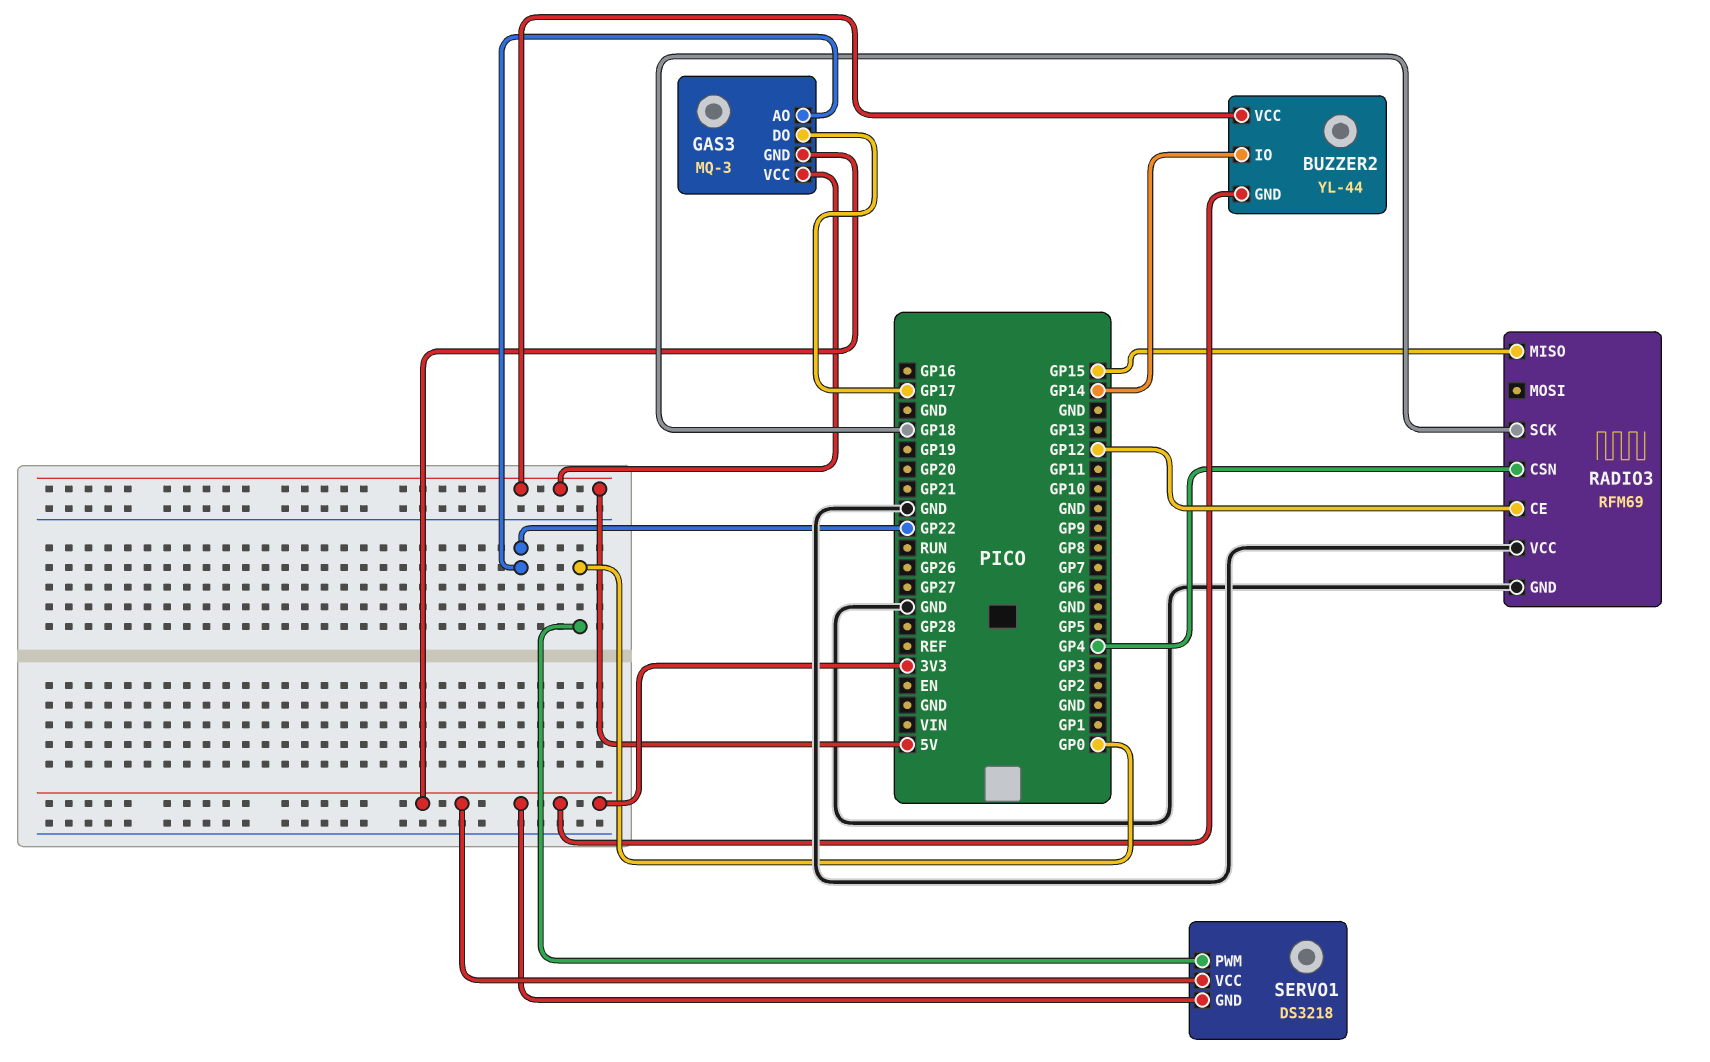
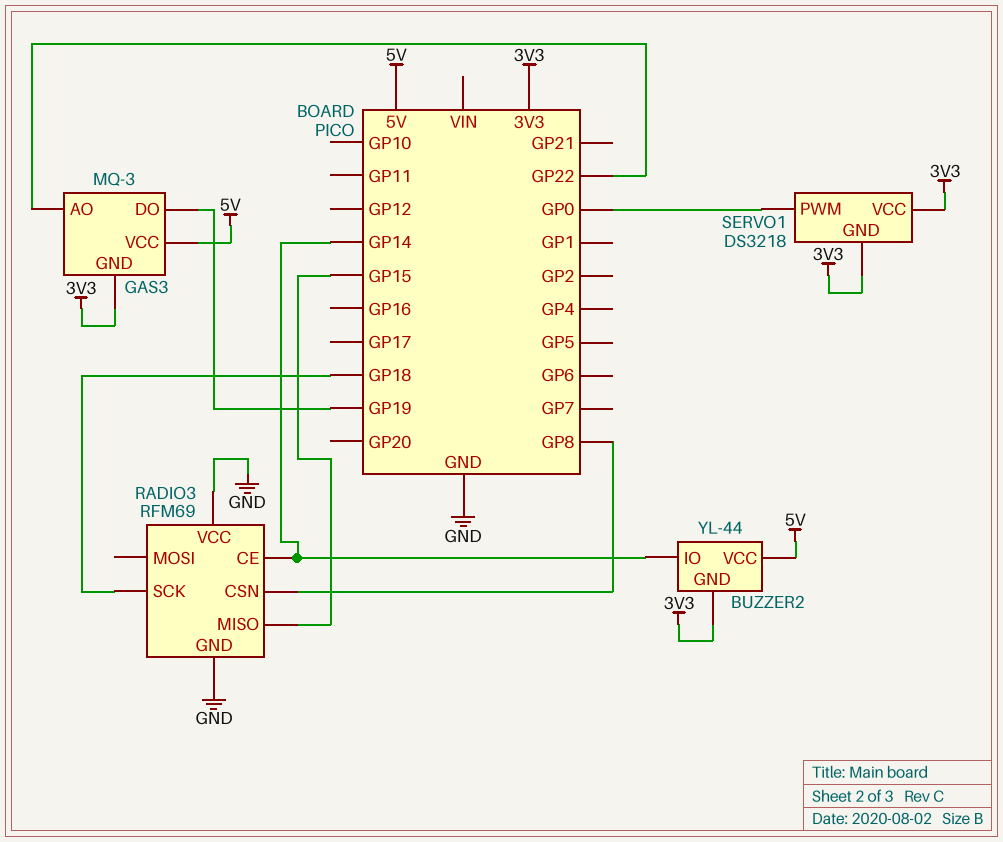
GAS3 pin DO: GP17 -> GP19
RADIO3 pin CE: GP12 -> GP14
RADIO3 pin CSN: GP4 -> GP8

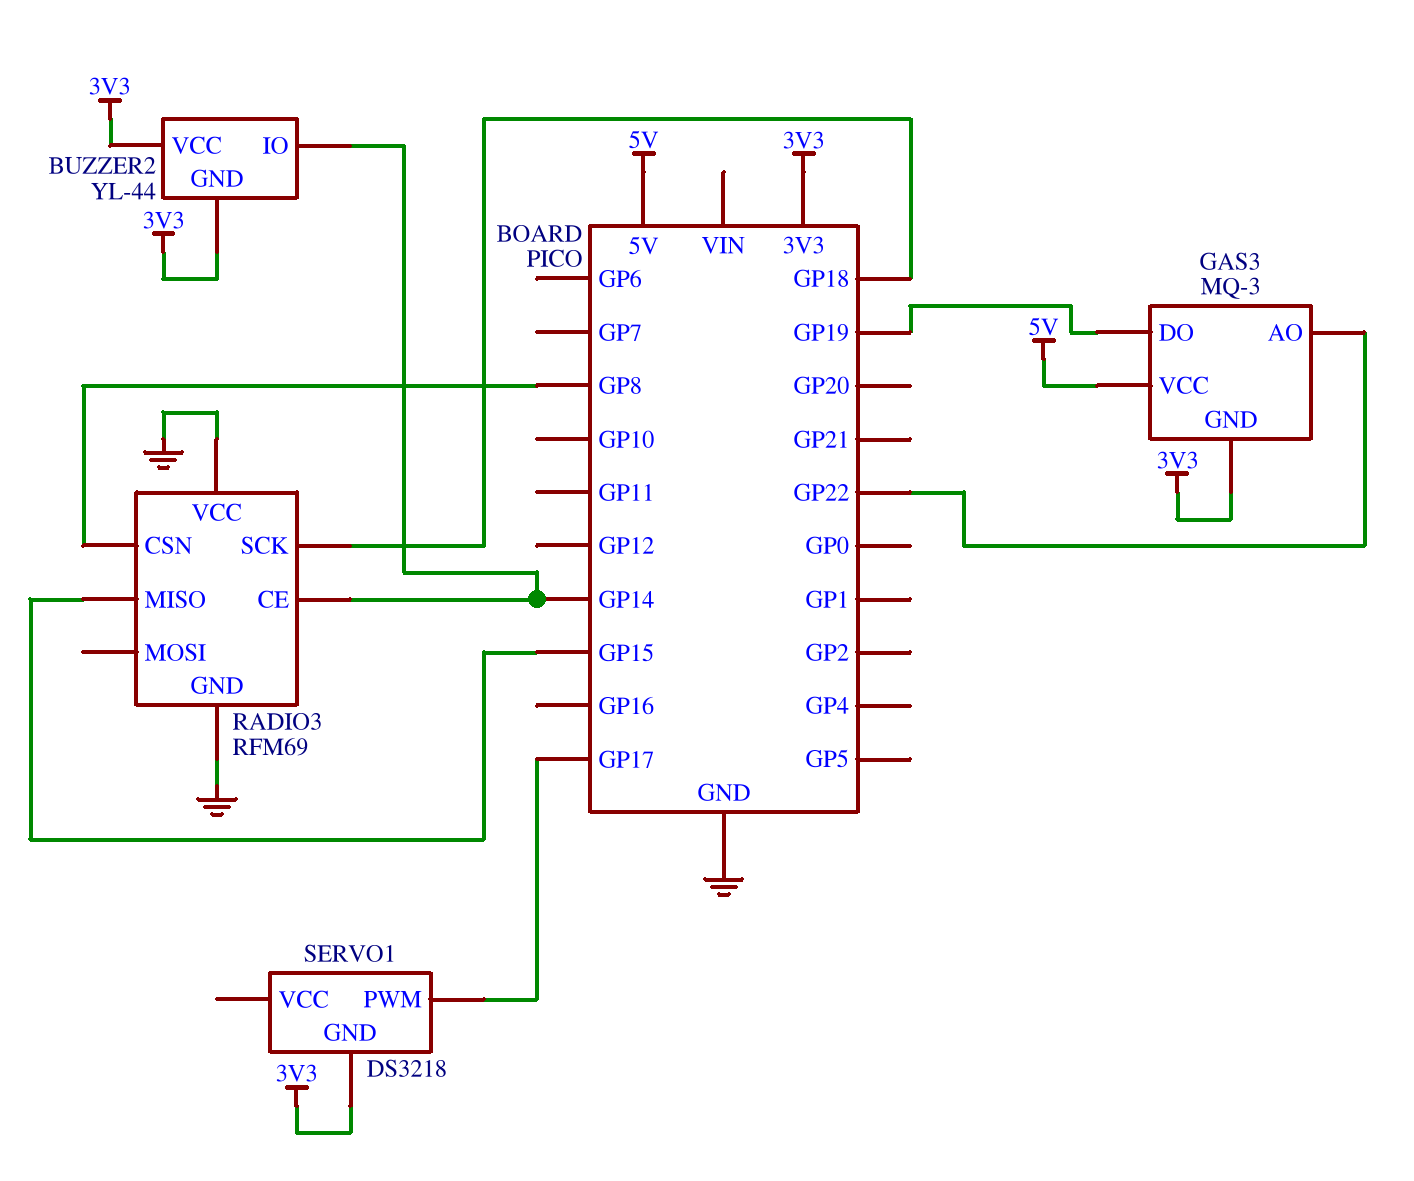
BUZZER2 pin VCC: 5V -> 3V3
SERVO1 pin PWM: GP0 -> GP17
SERVO1 pin VCC: 3V3 -> none

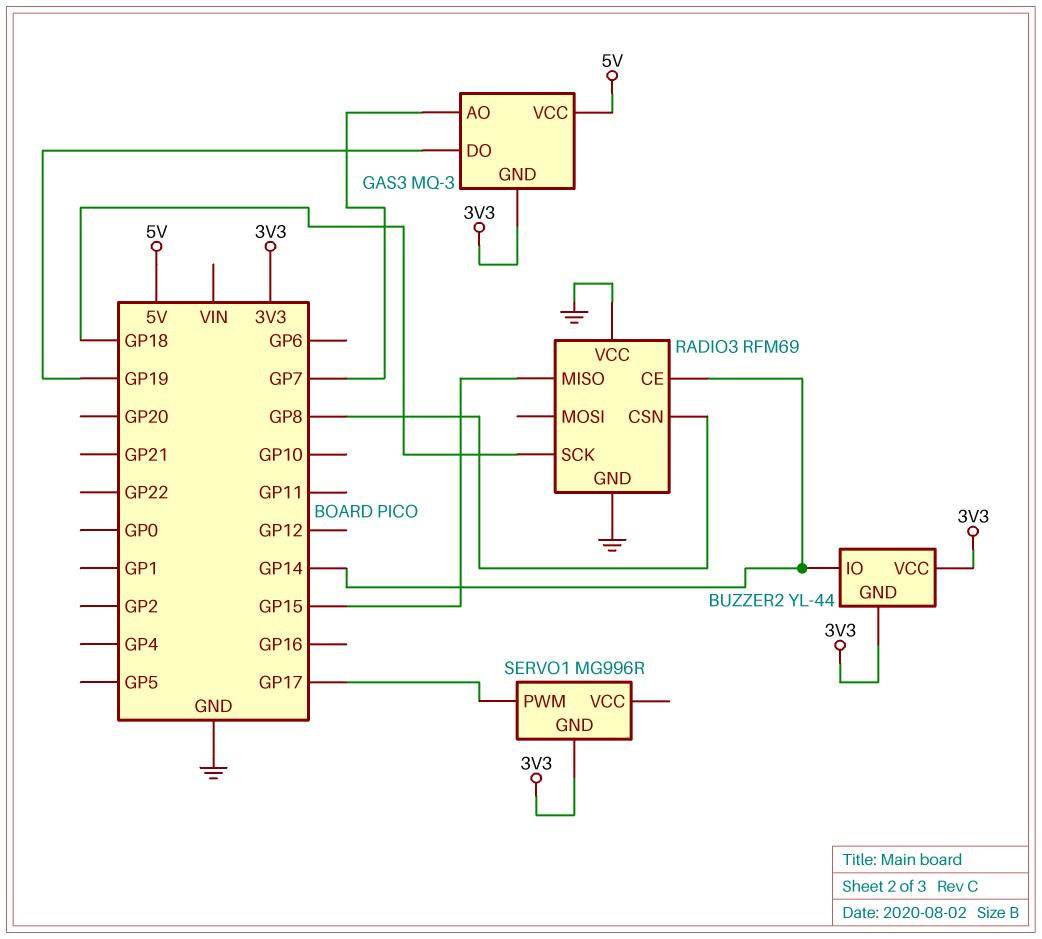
GAS3 pin AO: GP22 -> GP7
SERVO1: DS3218 -> MG996R

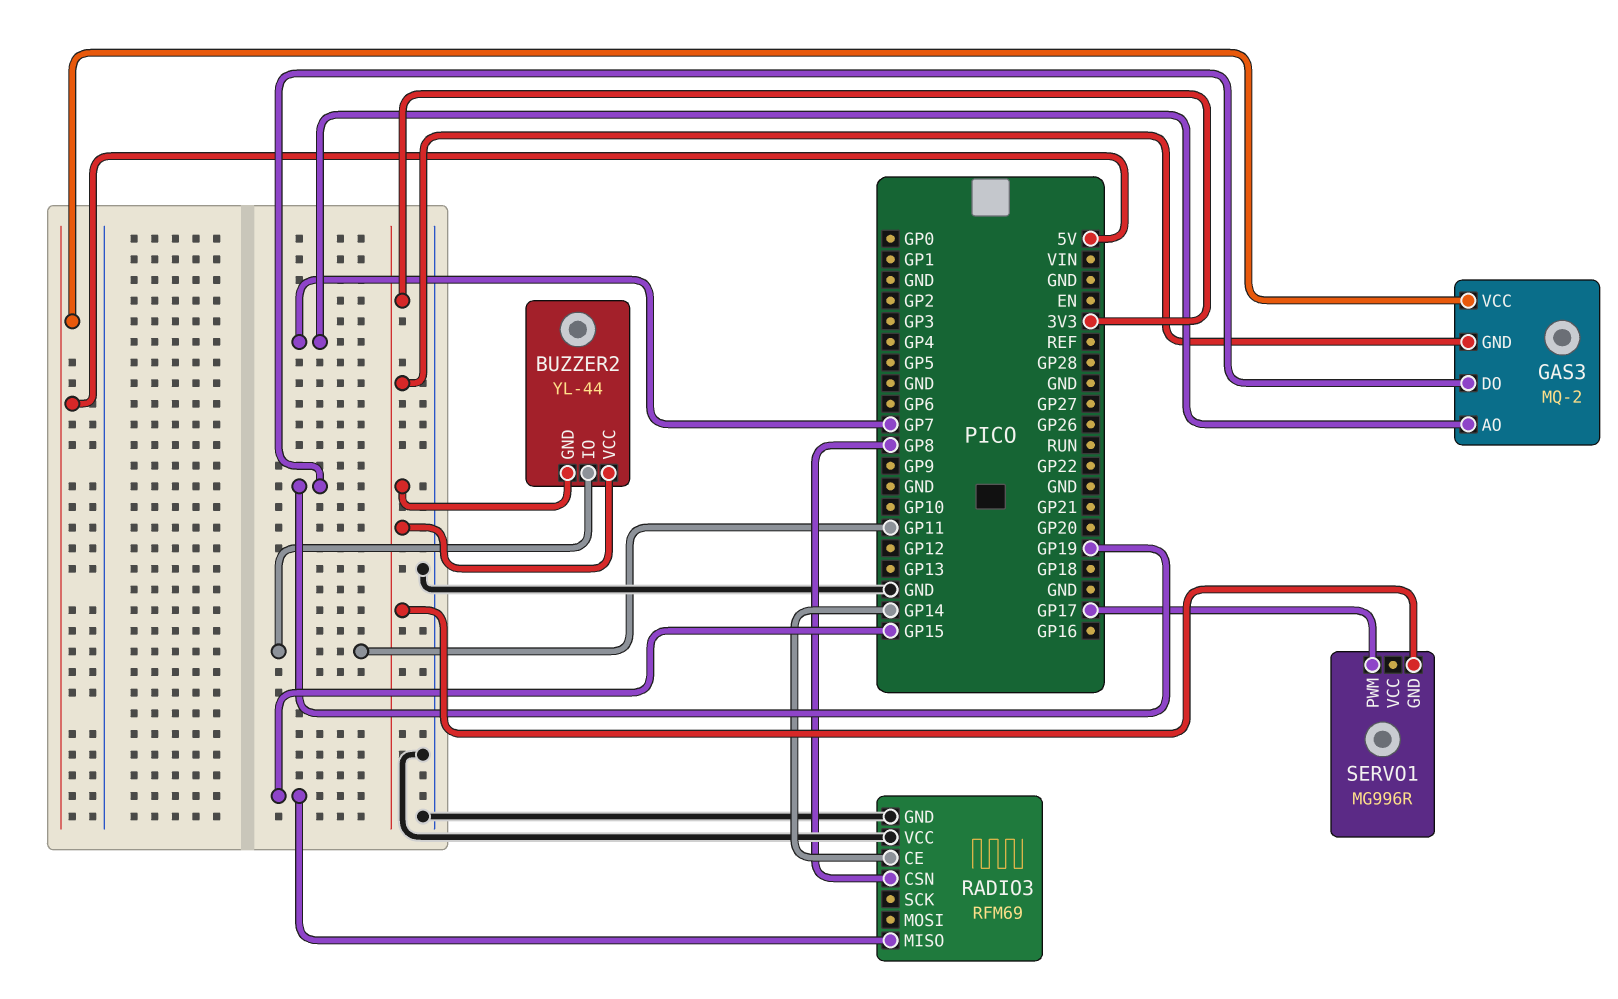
BUZZER2 pin IO: GP14 -> GP11
GAS3: MQ-3 -> MQ-2
RADIO3 pin SCK: GP18 -> none

